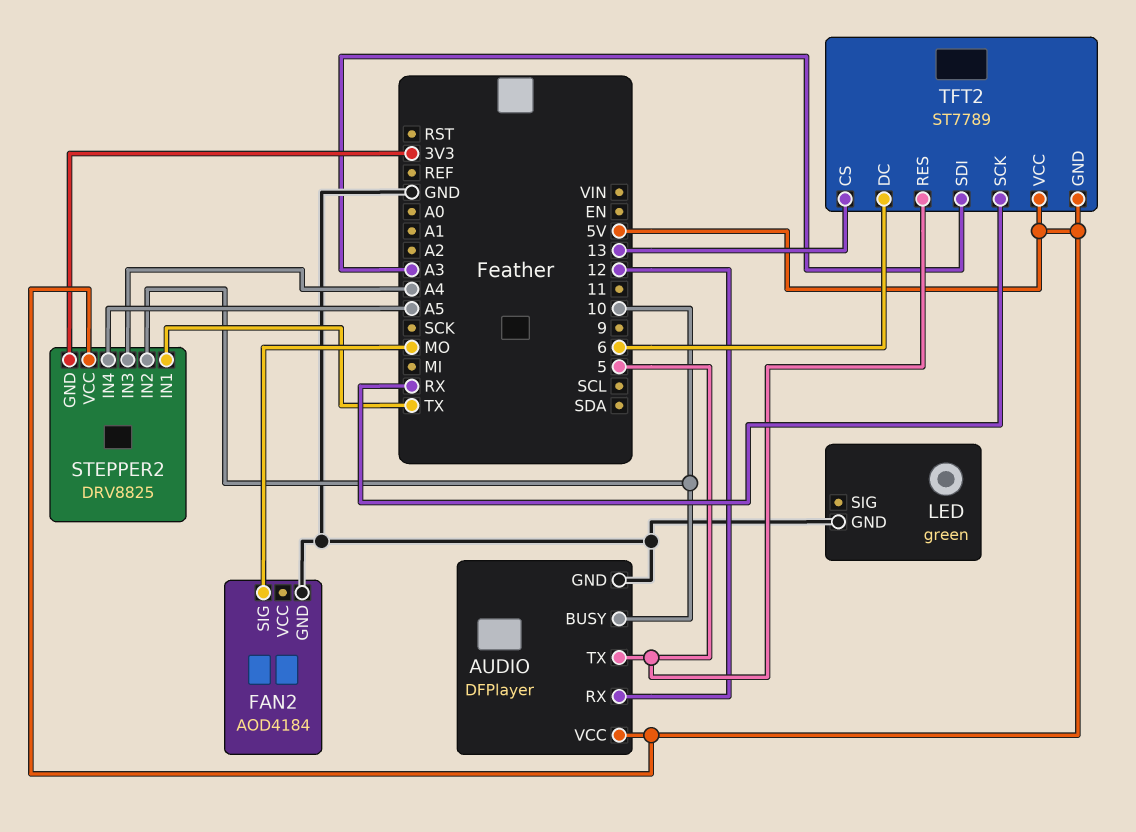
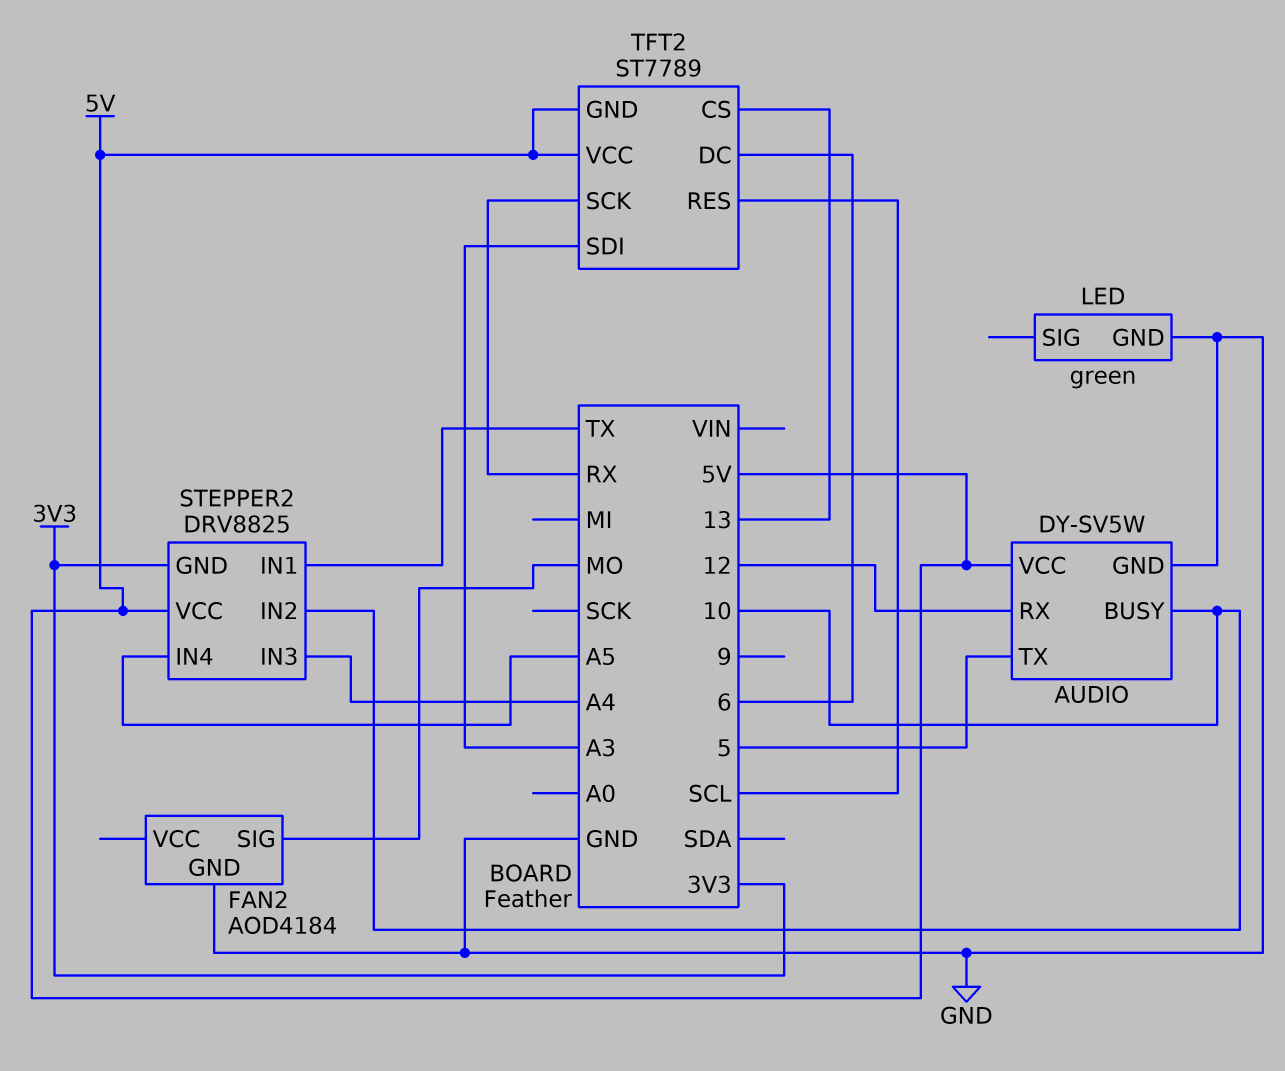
AUDIO: DFPlayer -> DY-SV5W
TFT2 pin RES: 5 -> SCL

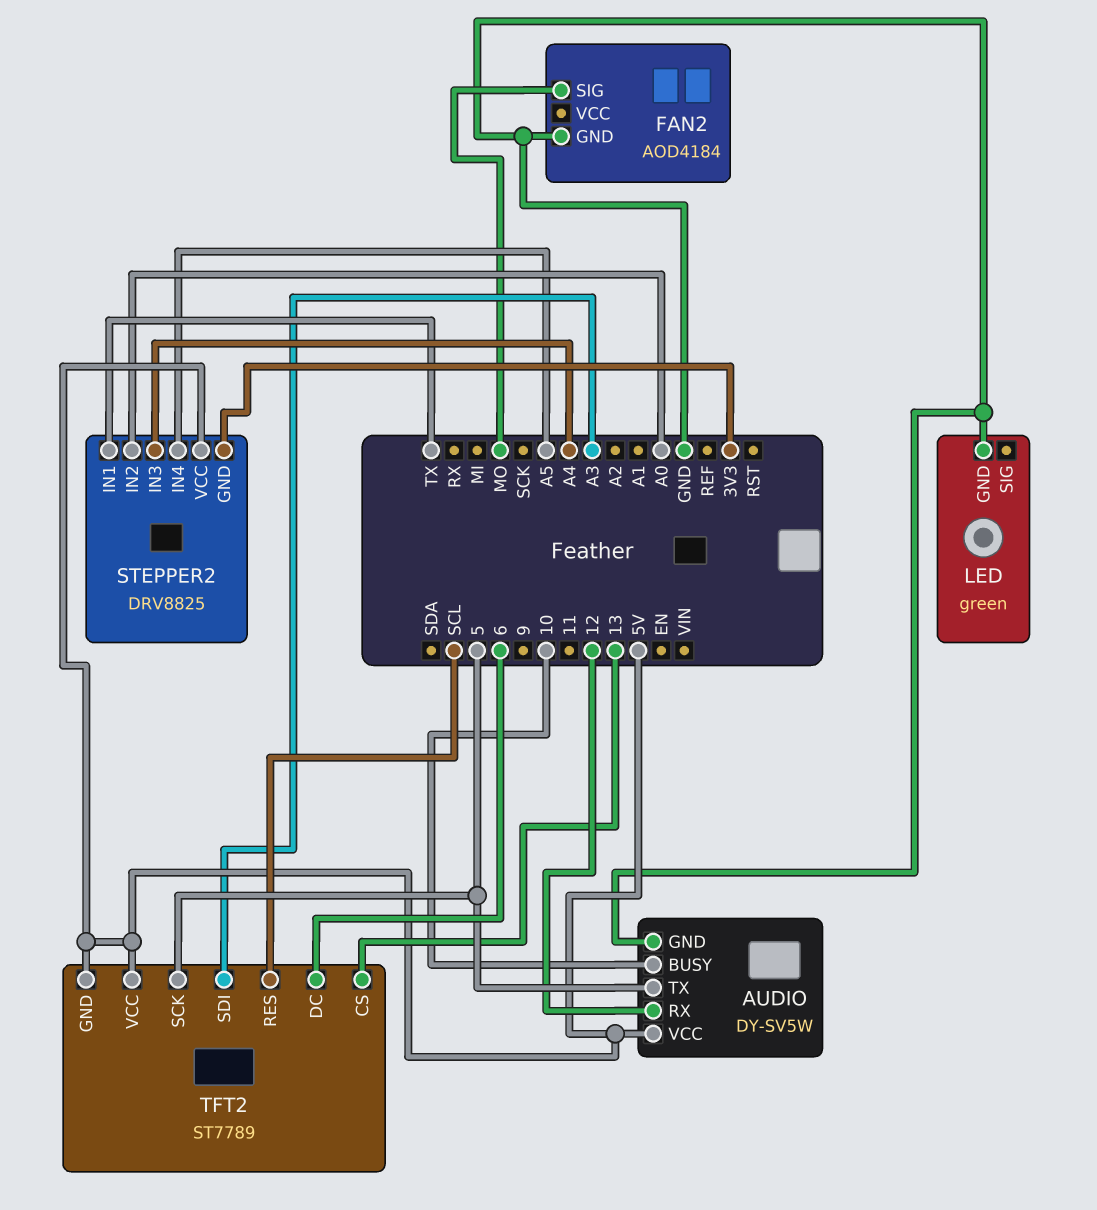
STEPPER2 pin IN2: 10 -> A0
TFT2 pin SCK: RX -> 5

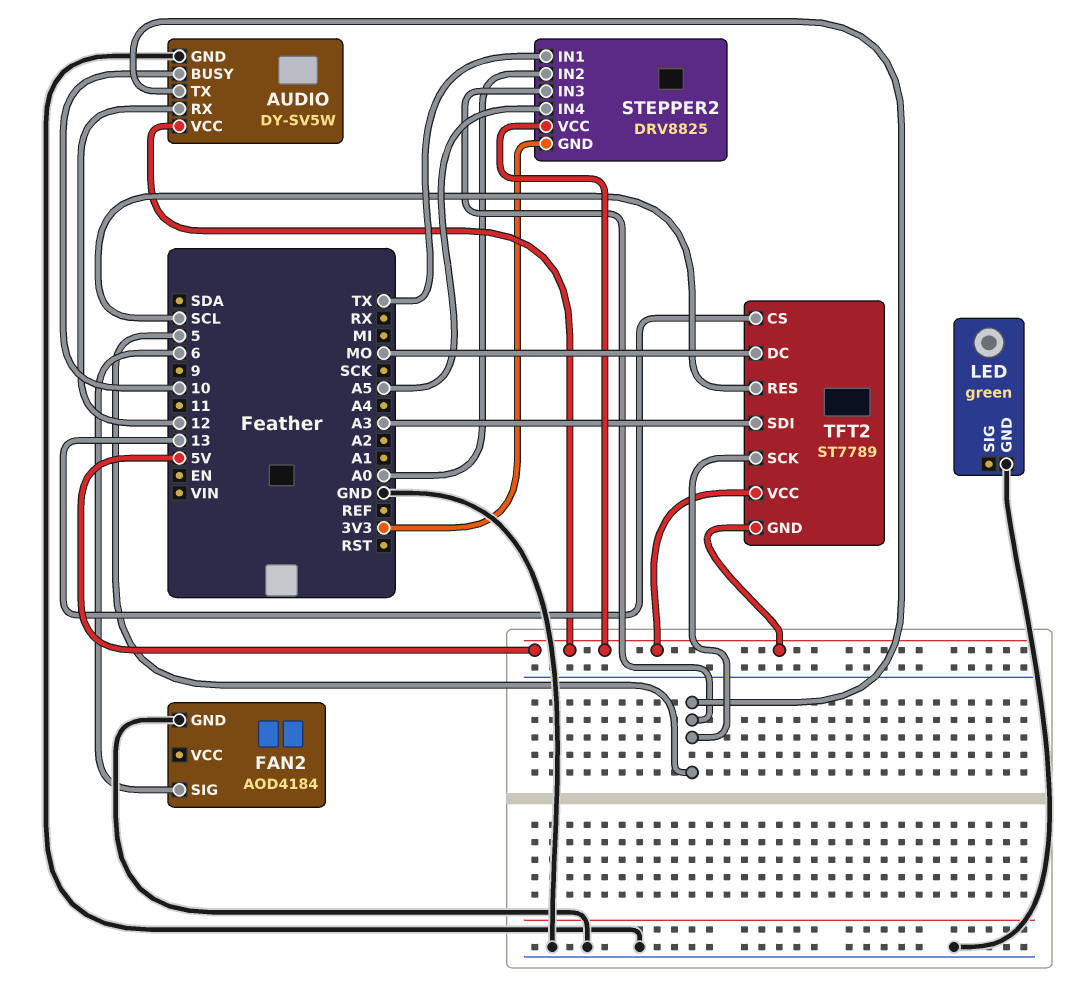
FAN2 pin SIG: MO -> 6
STEPPER2 pin IN3: A4 -> 5
TFT2 pin DC: 6 -> MO

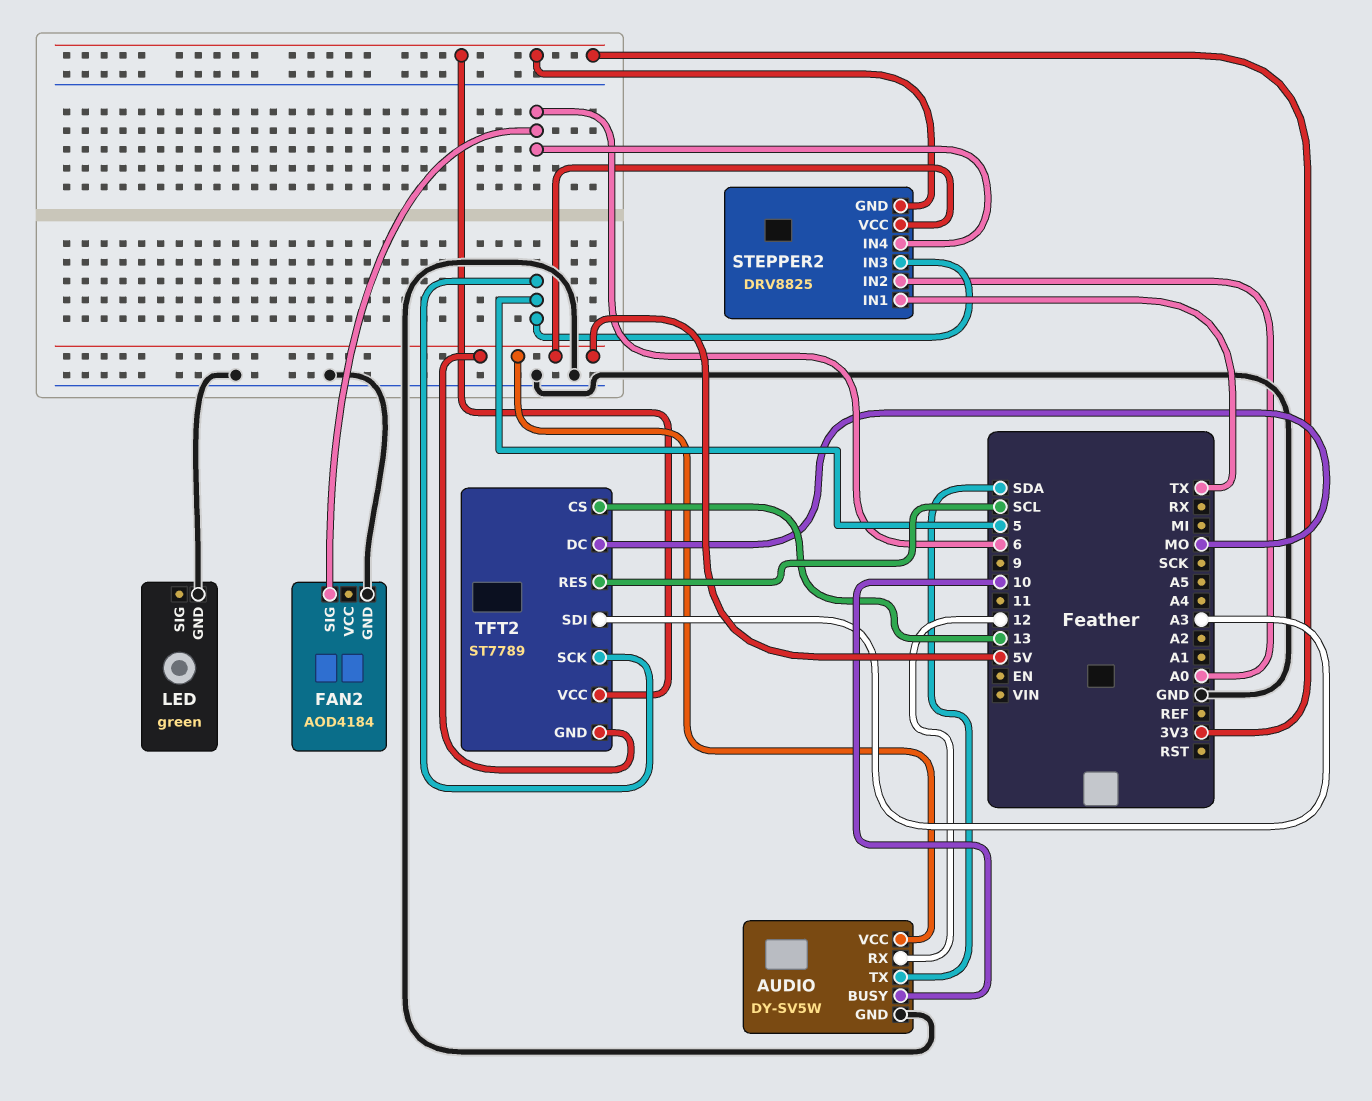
AUDIO pin TX: 5 -> SDA
STEPPER2 pin IN4: A5 -> 6
TFT2 pin VCC: 5V -> 3V3

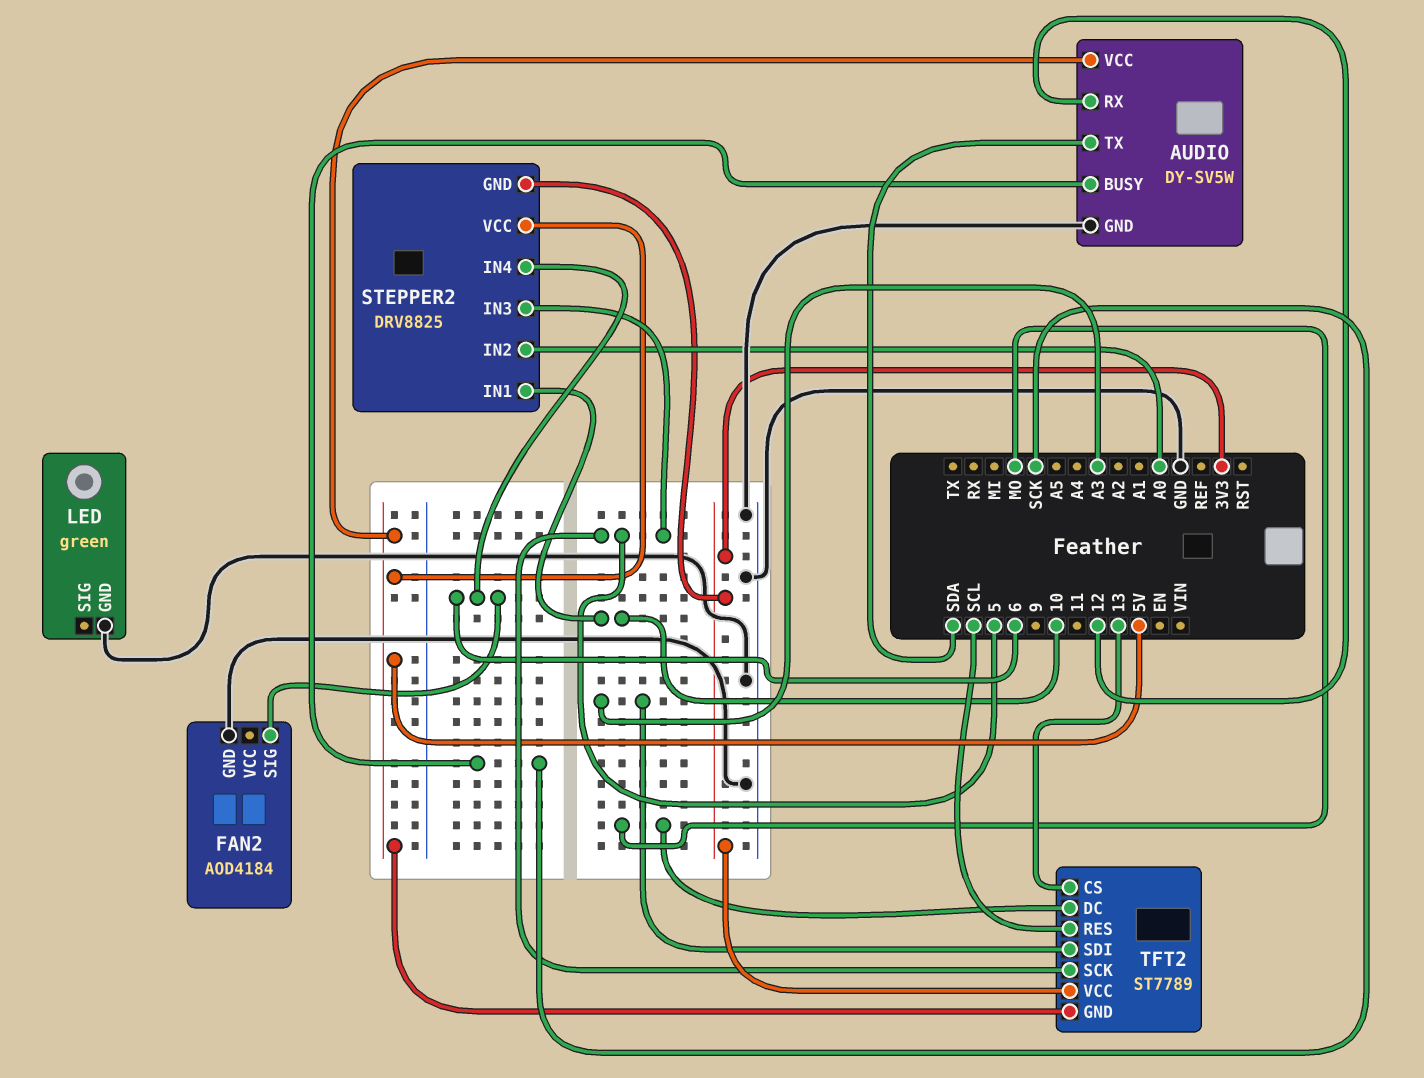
AUDIO pin BUSY: 10 -> SCK
STEPPER2 pin IN1: TX -> 10

